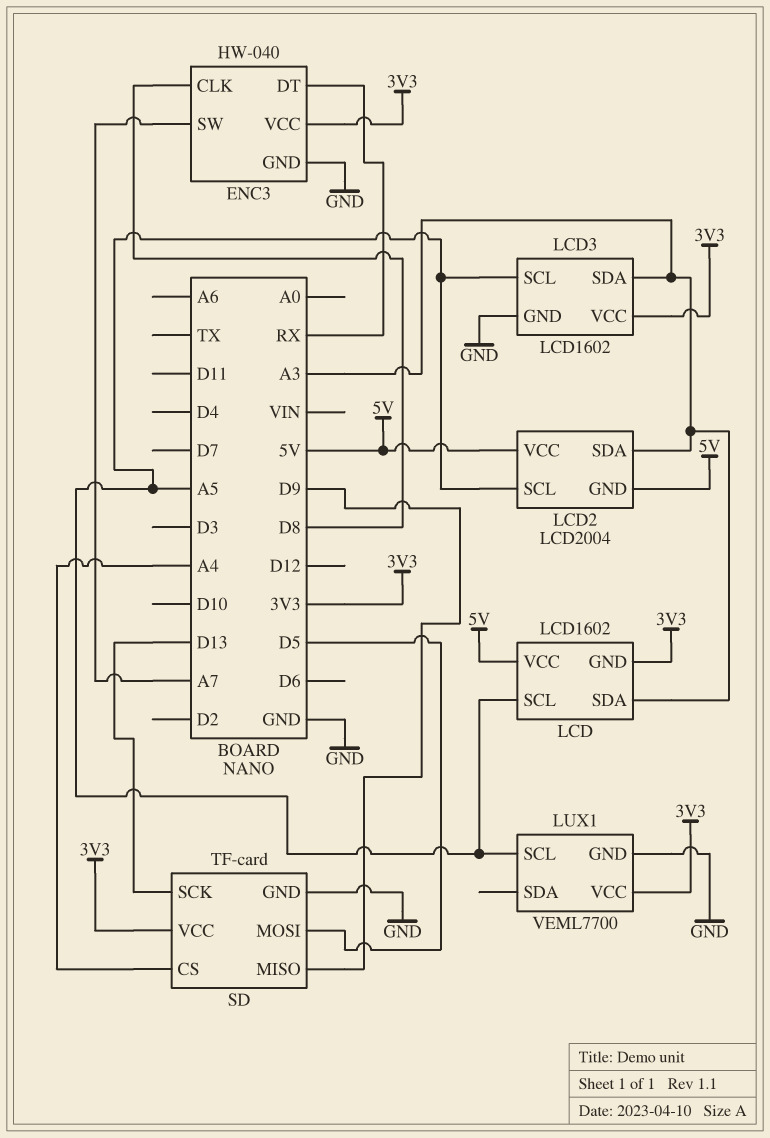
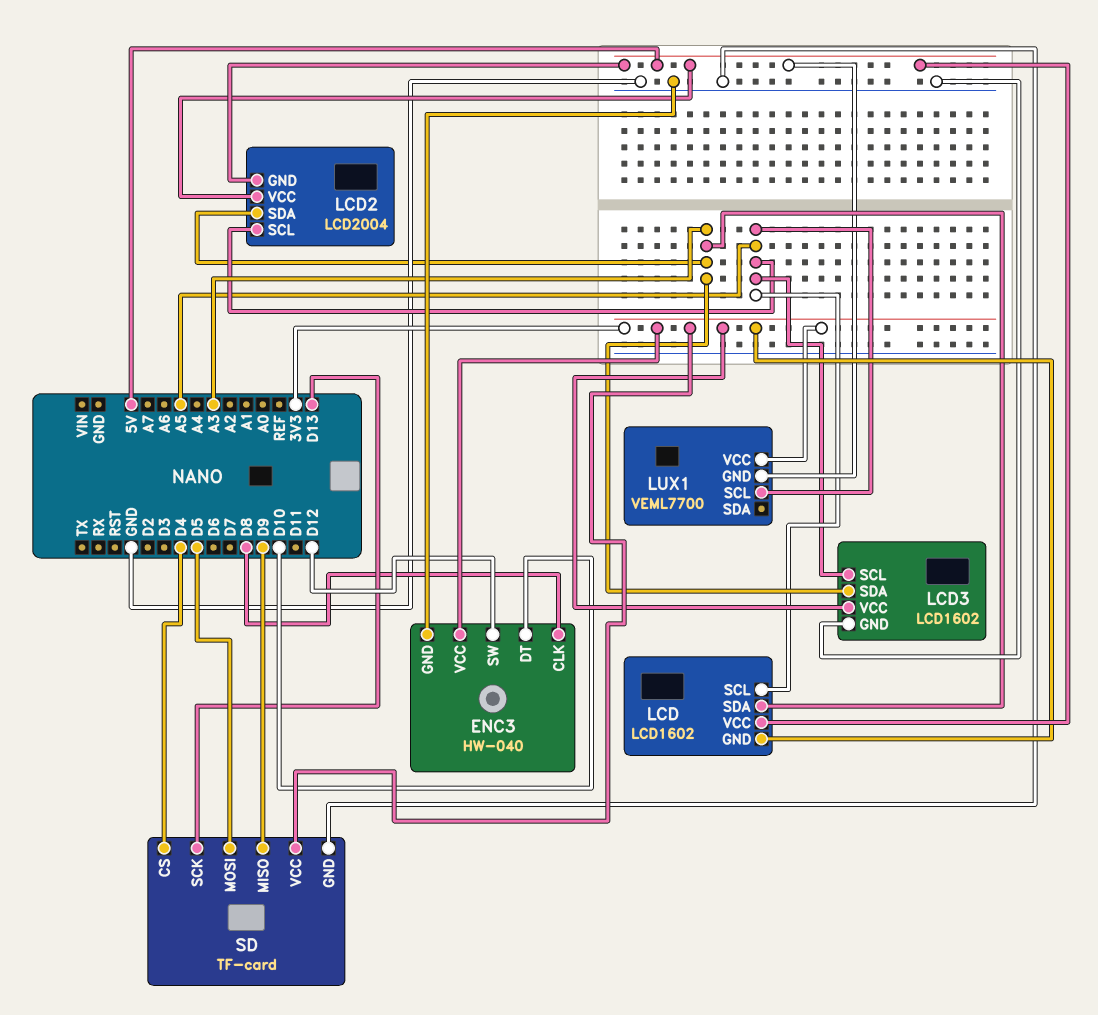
ENC3 pin DT: RX -> D10
ENC3 pin SW: A7 -> D12
LUX1 pin GND: GND -> 5V
SD pin CS: A4 -> D4

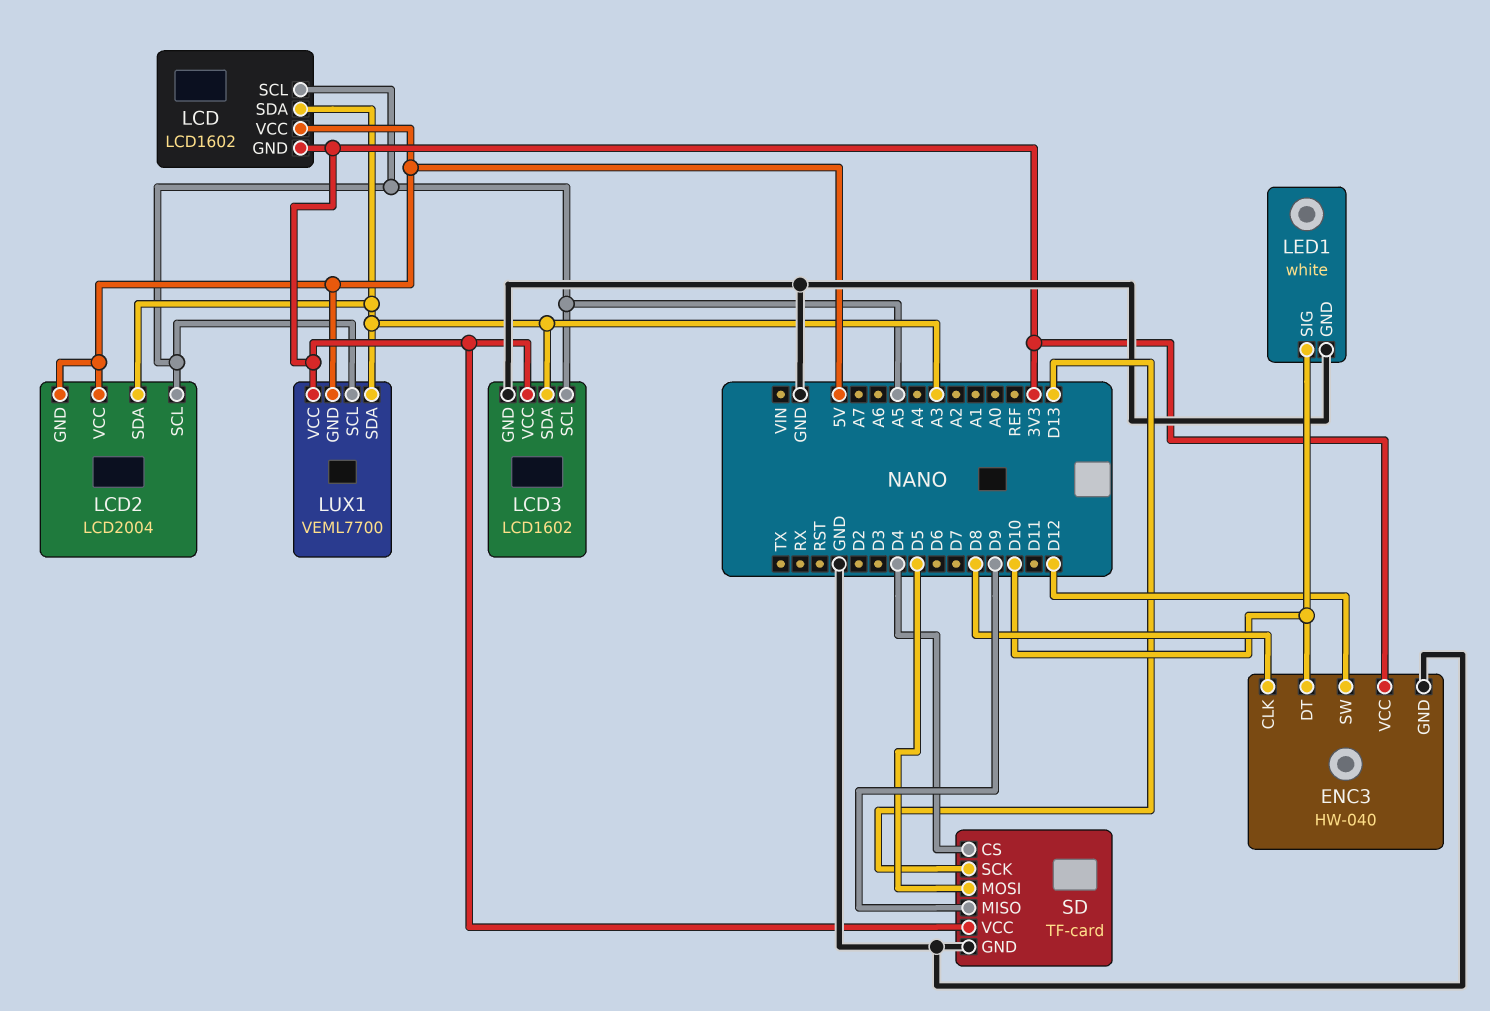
LED1: none -> white
LED1 pin GND: none -> GND
LED1 pin SIG: none -> D10
LUX1 pin SDA: none -> A3

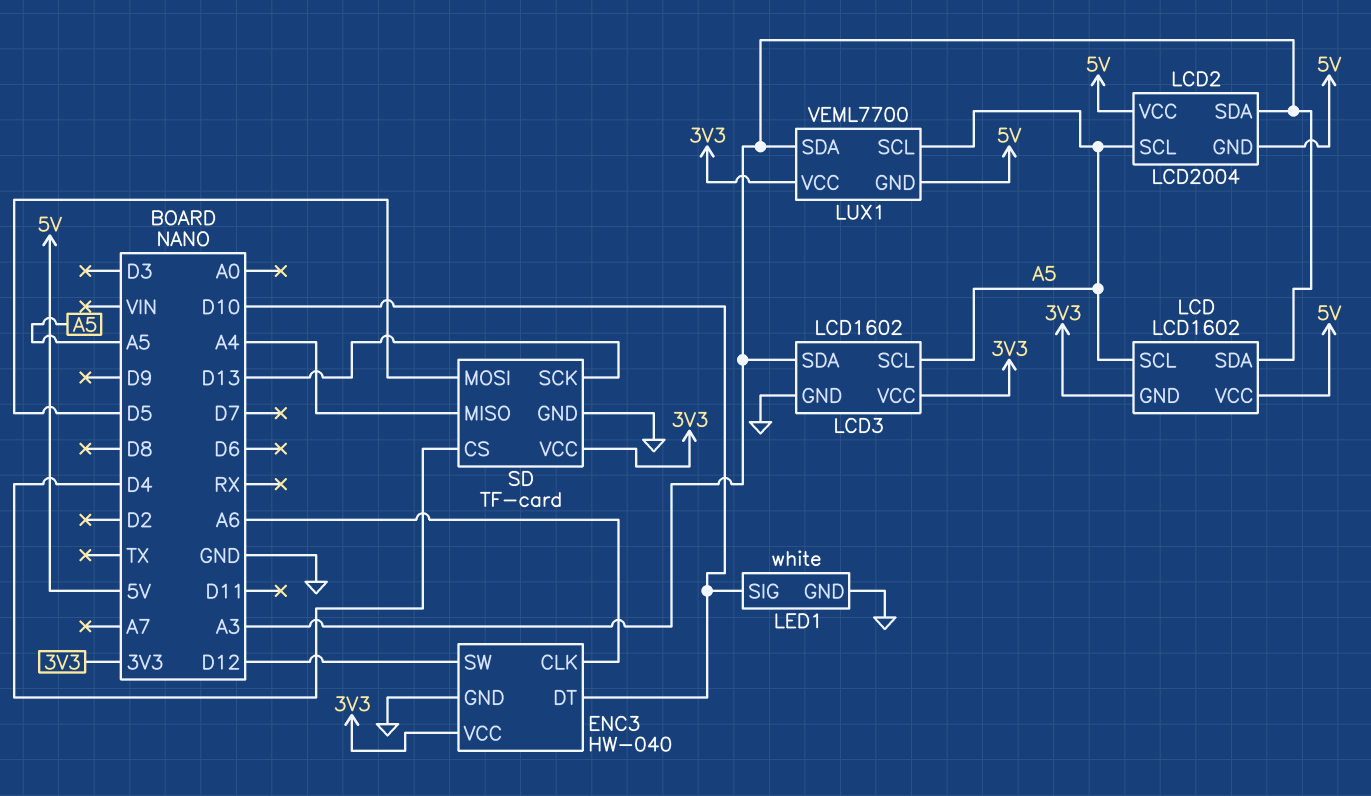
ENC3 pin CLK: D8 -> A6
SD pin MISO: D9 -> A4

